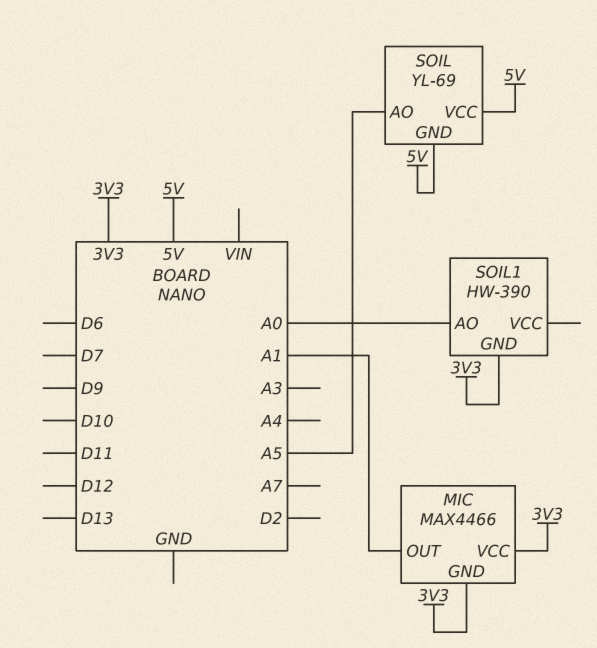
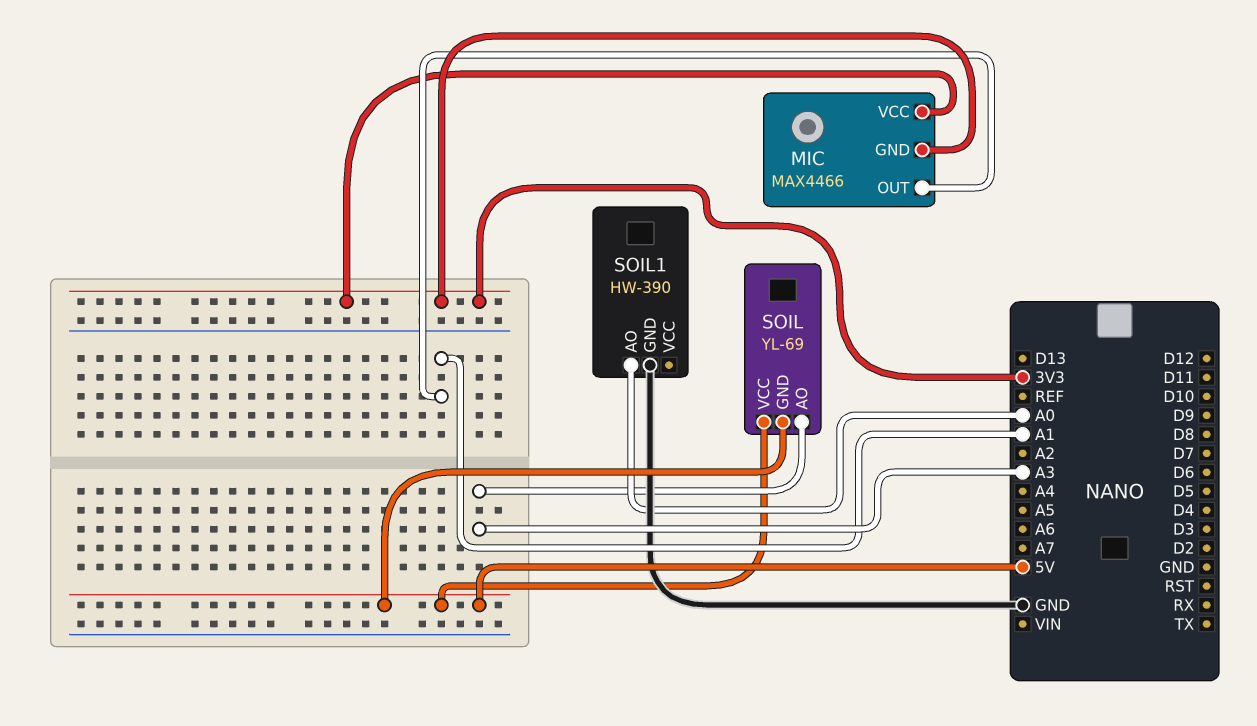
SOIL pin AO: A5 -> A3
SOIL1 pin GND: 3V3 -> GND

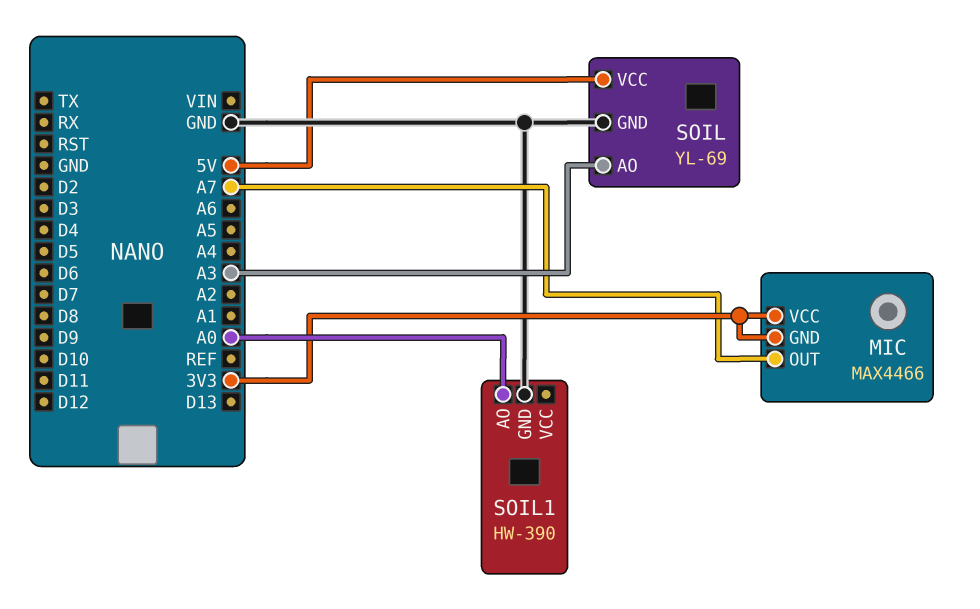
MIC pin OUT: A1 -> A7
SOIL pin GND: 5V -> GND

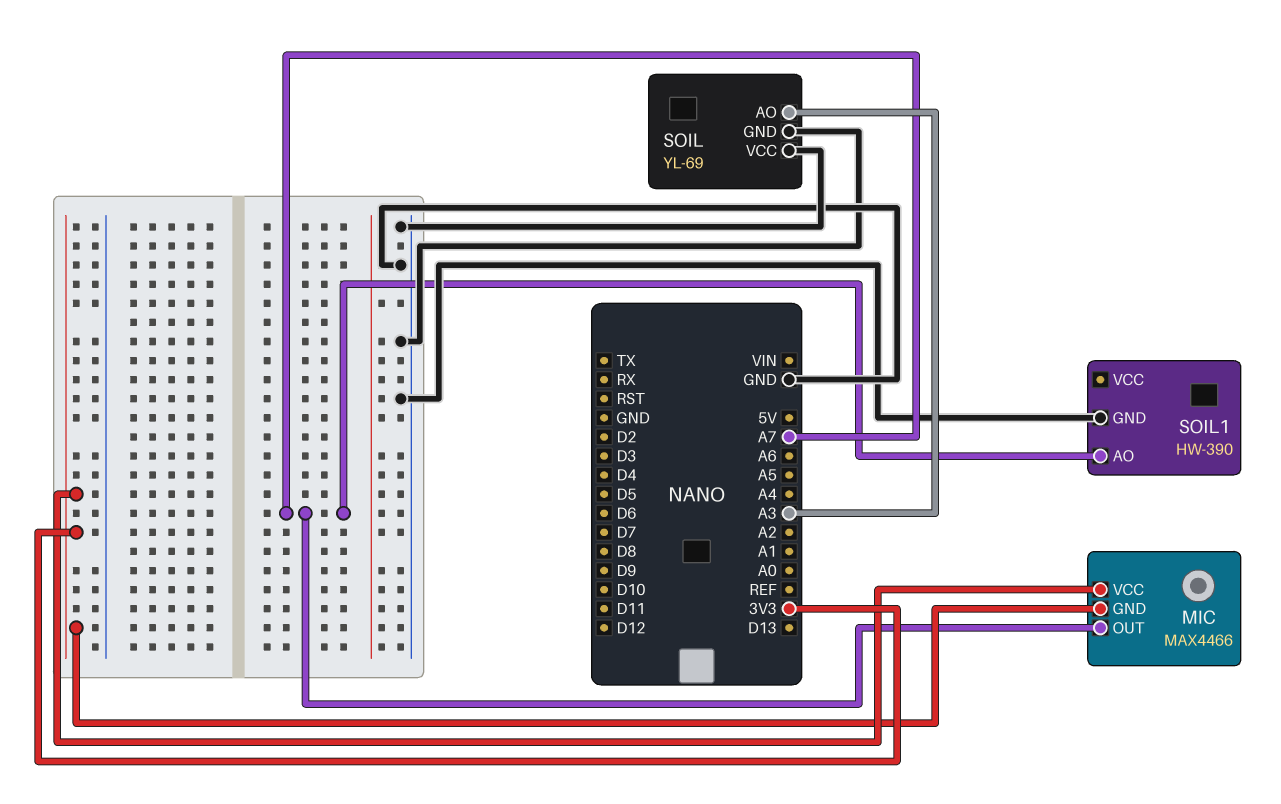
SOIL pin VCC: 5V -> GND
SOIL1 pin AO: A0 -> A7

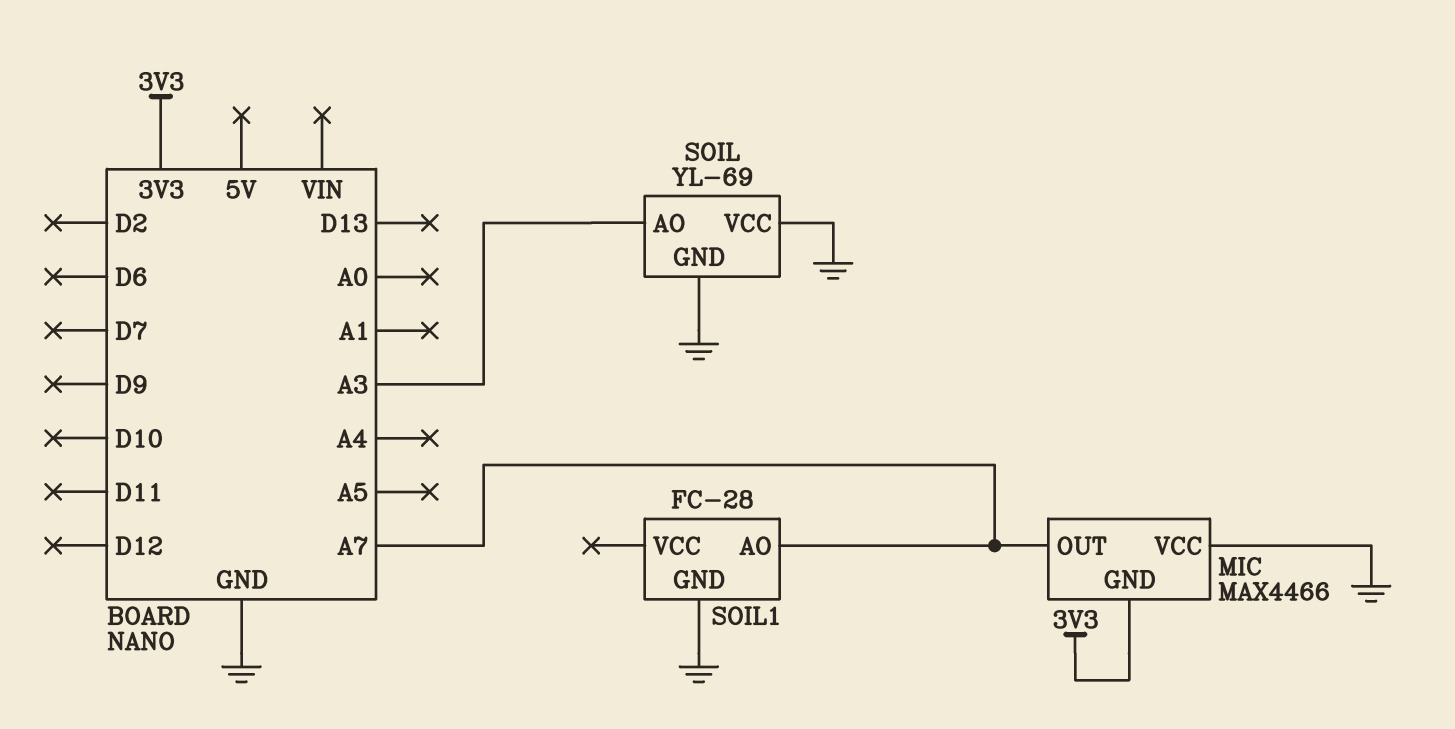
MIC pin VCC: 3V3 -> GND
SOIL1: HW-390 -> FC-28

